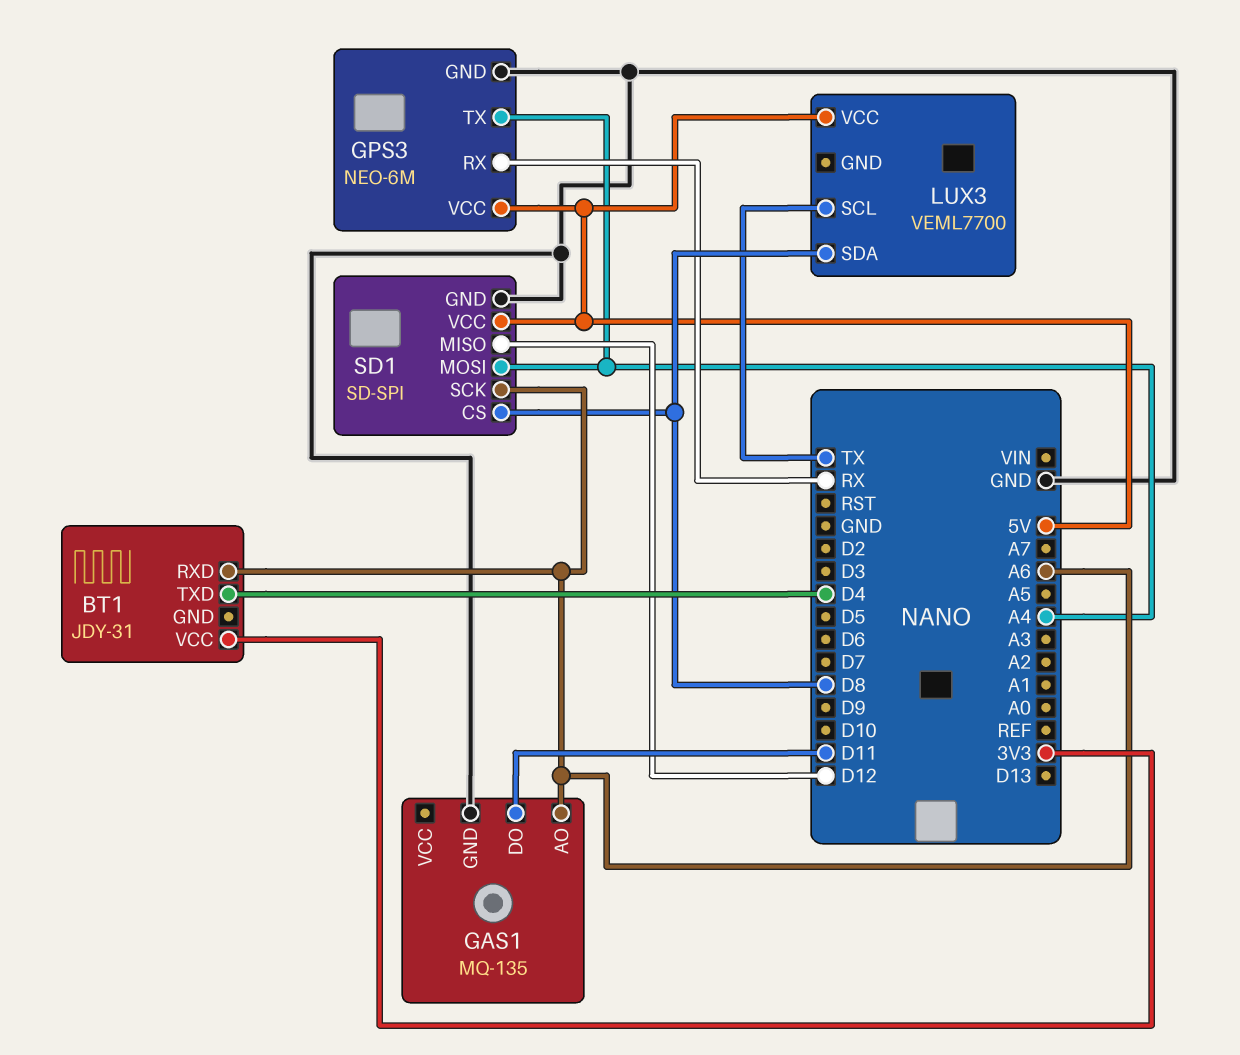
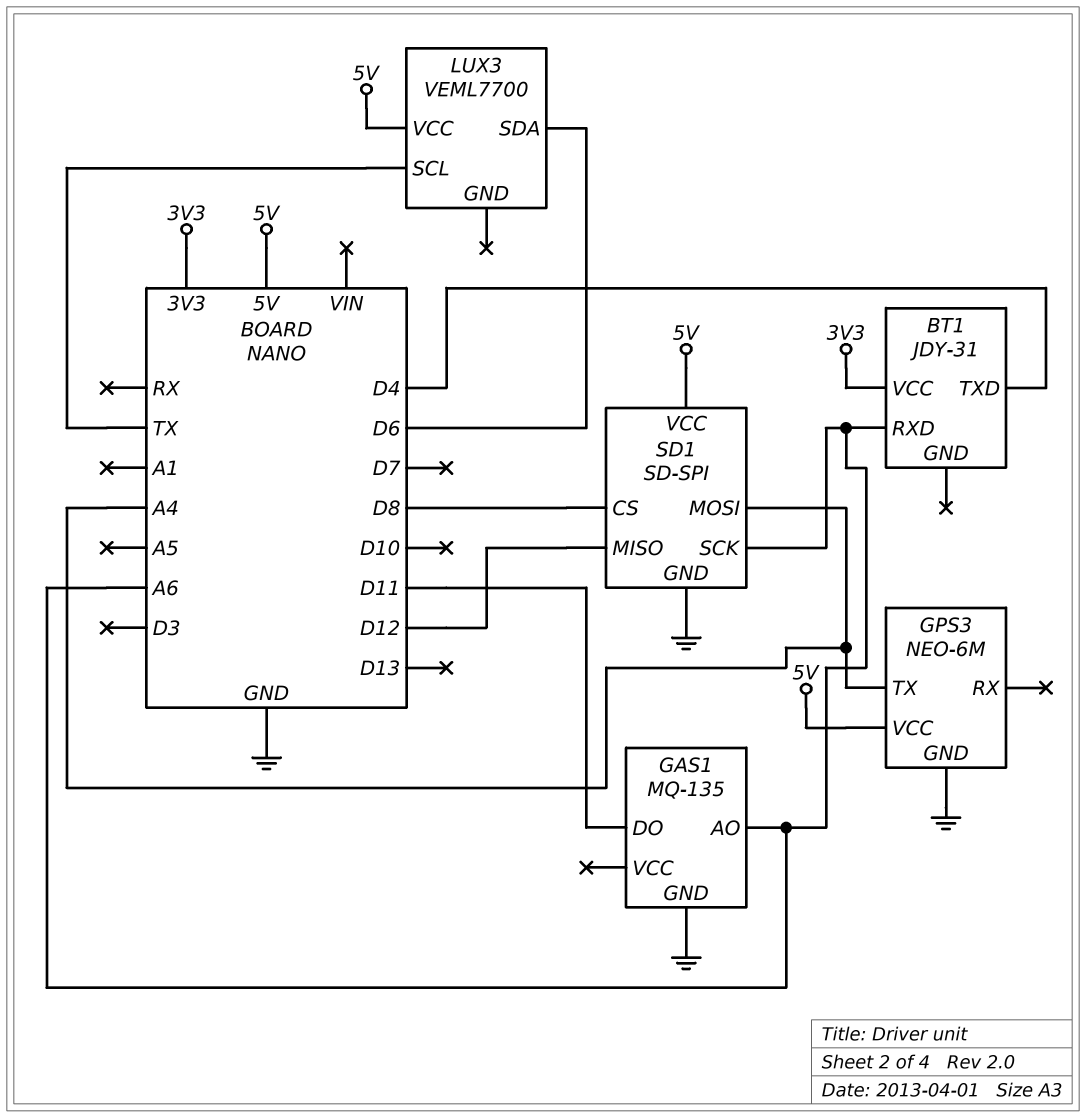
GPS3 pin RX: RX -> none
LUX3 pin SDA: D8 -> D6

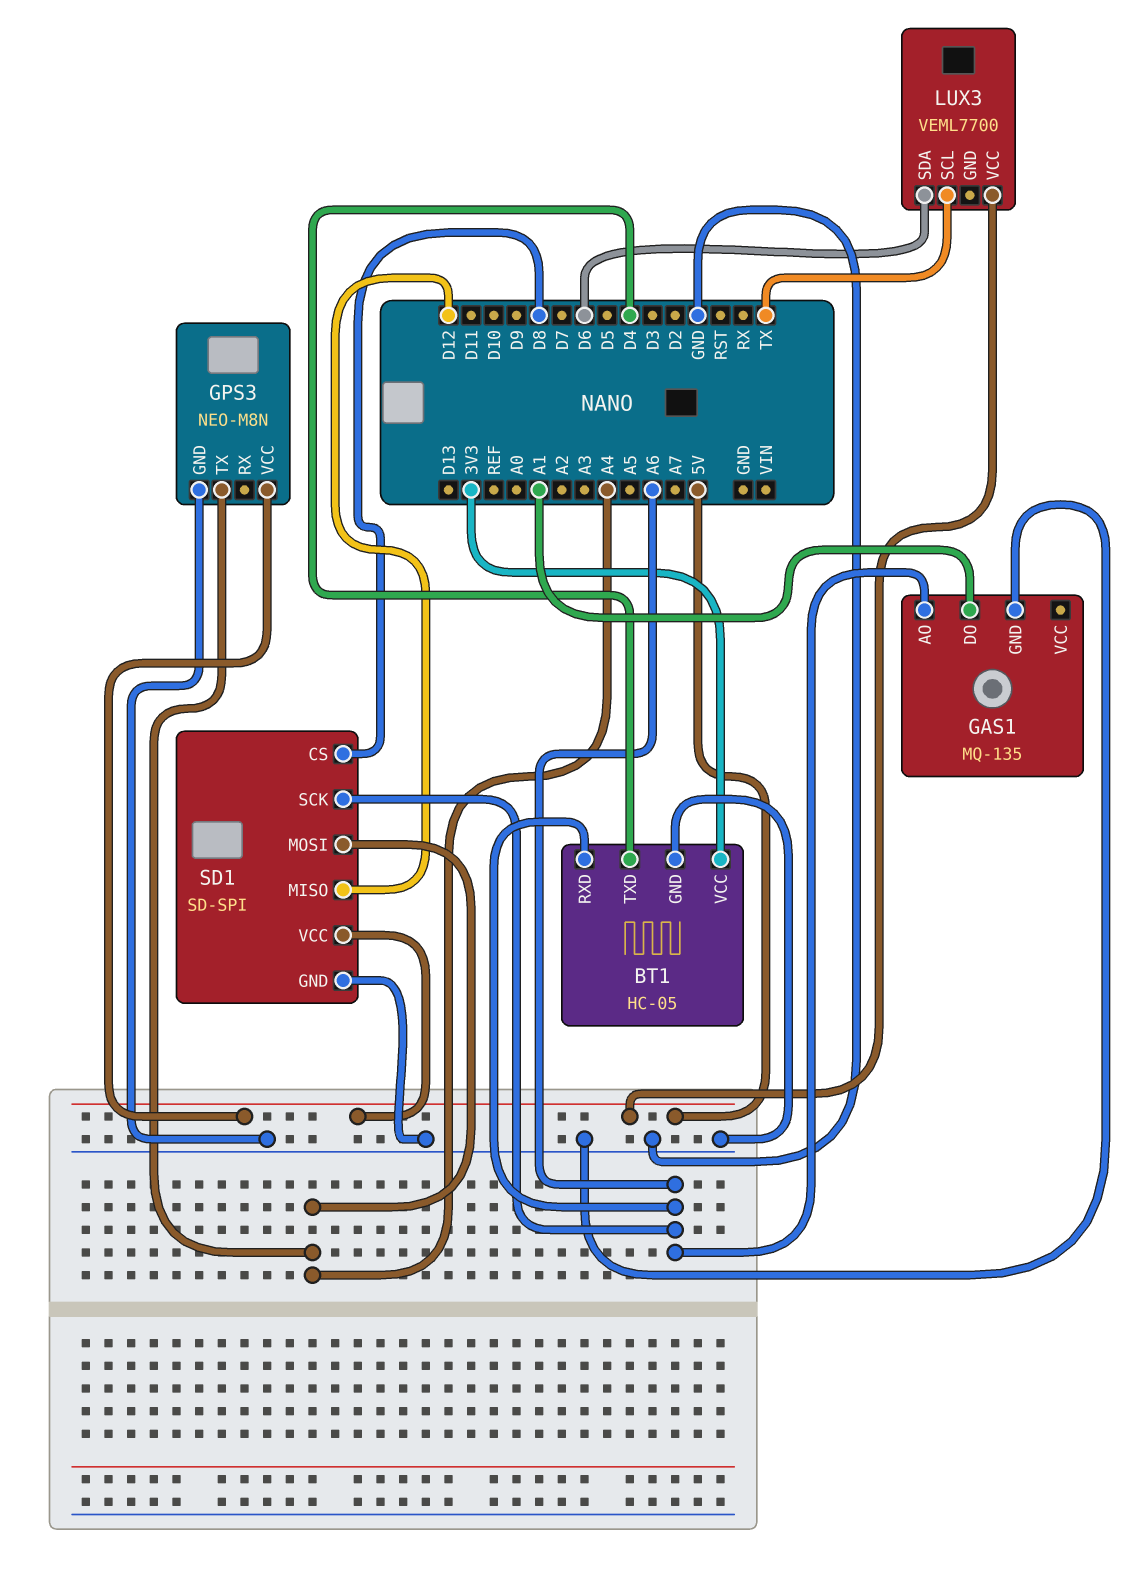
BT1: JDY-31 -> HC-05
BT1 pin GND: none -> GND
GAS1 pin DO: D11 -> A1
GPS3: NEO-6M -> NEO-M8N

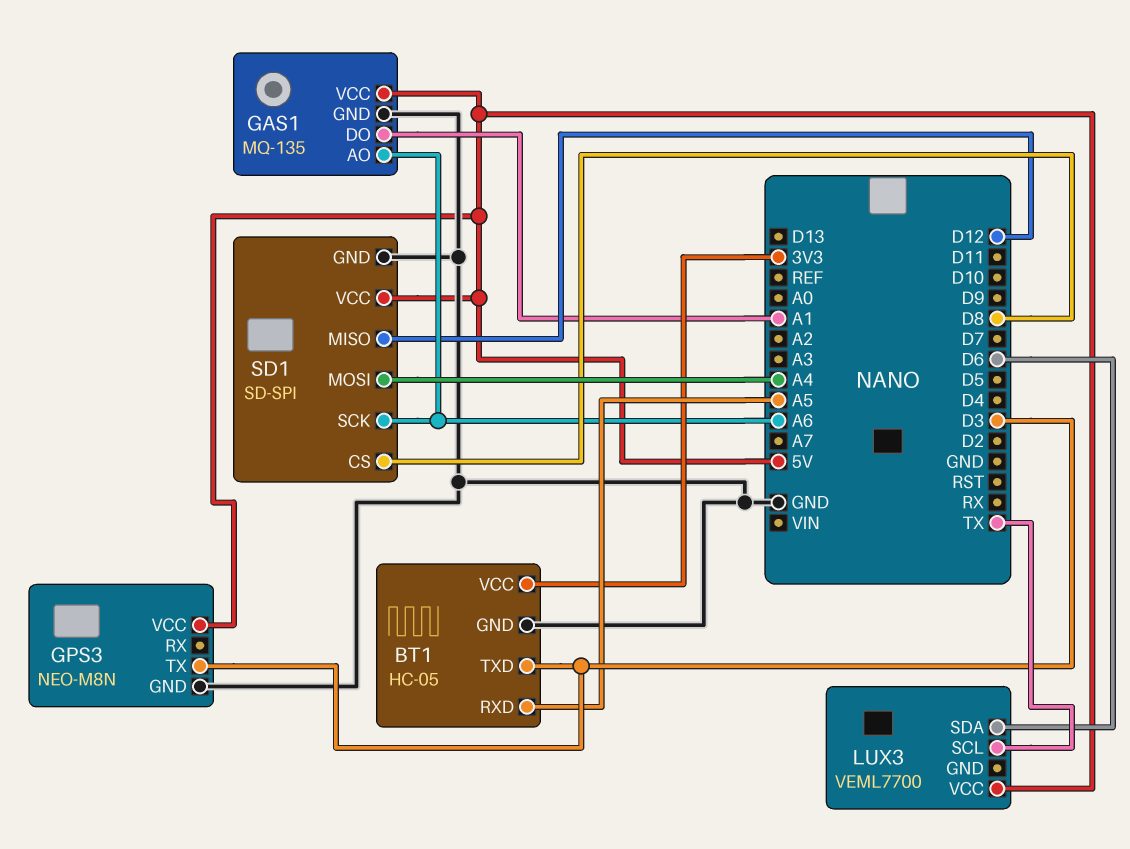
BT1 pin RXD: A6 -> A5
BT1 pin TXD: D4 -> D3
GAS1 pin VCC: none -> 5V
GPS3 pin TX: A4 -> D3

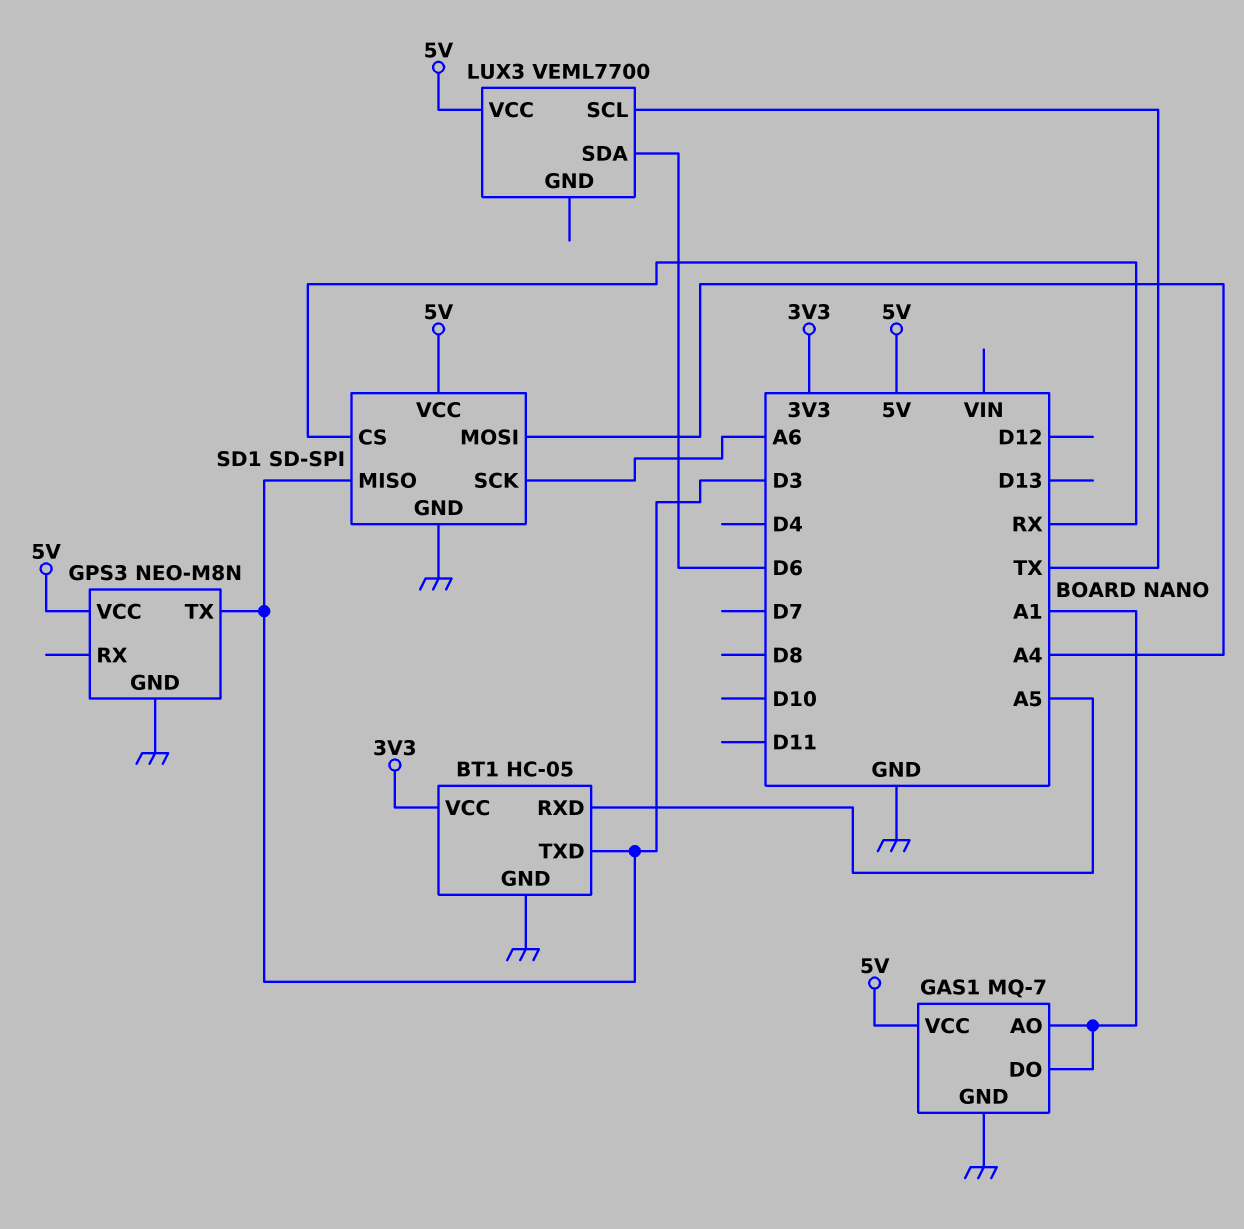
GAS1: MQ-135 -> MQ-7
GAS1 pin AO: A6 -> A1
SD1 pin CS: D8 -> RX
SD1 pin MISO: D12 -> D3

